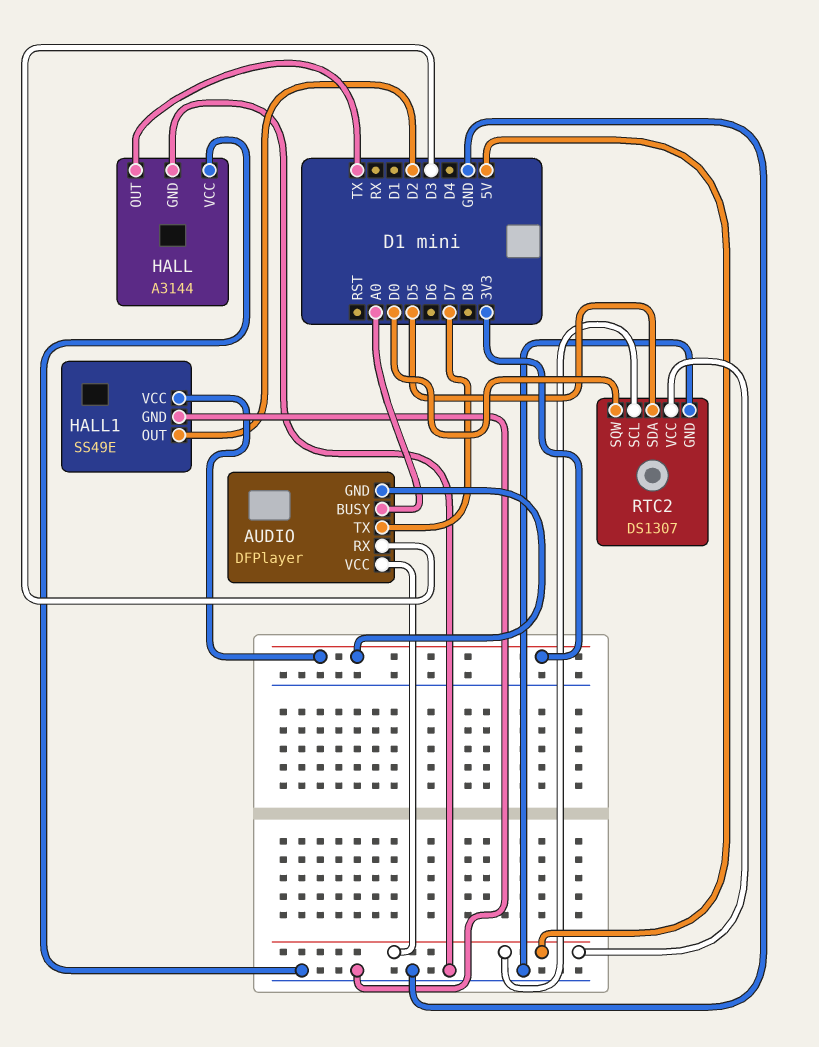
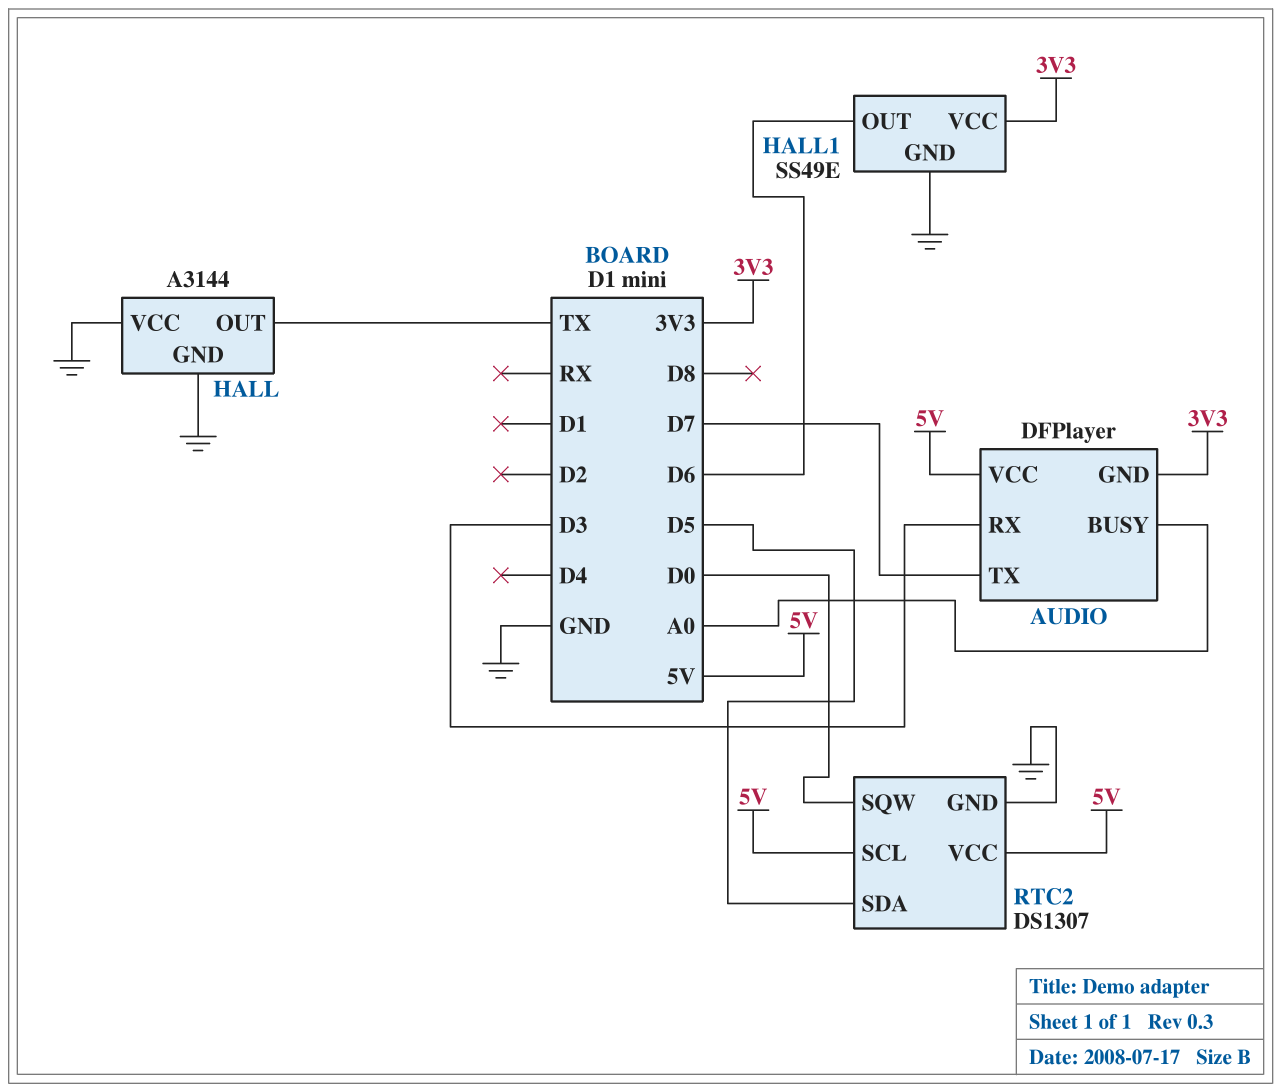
HALL1 pin OUT: D2 -> D6

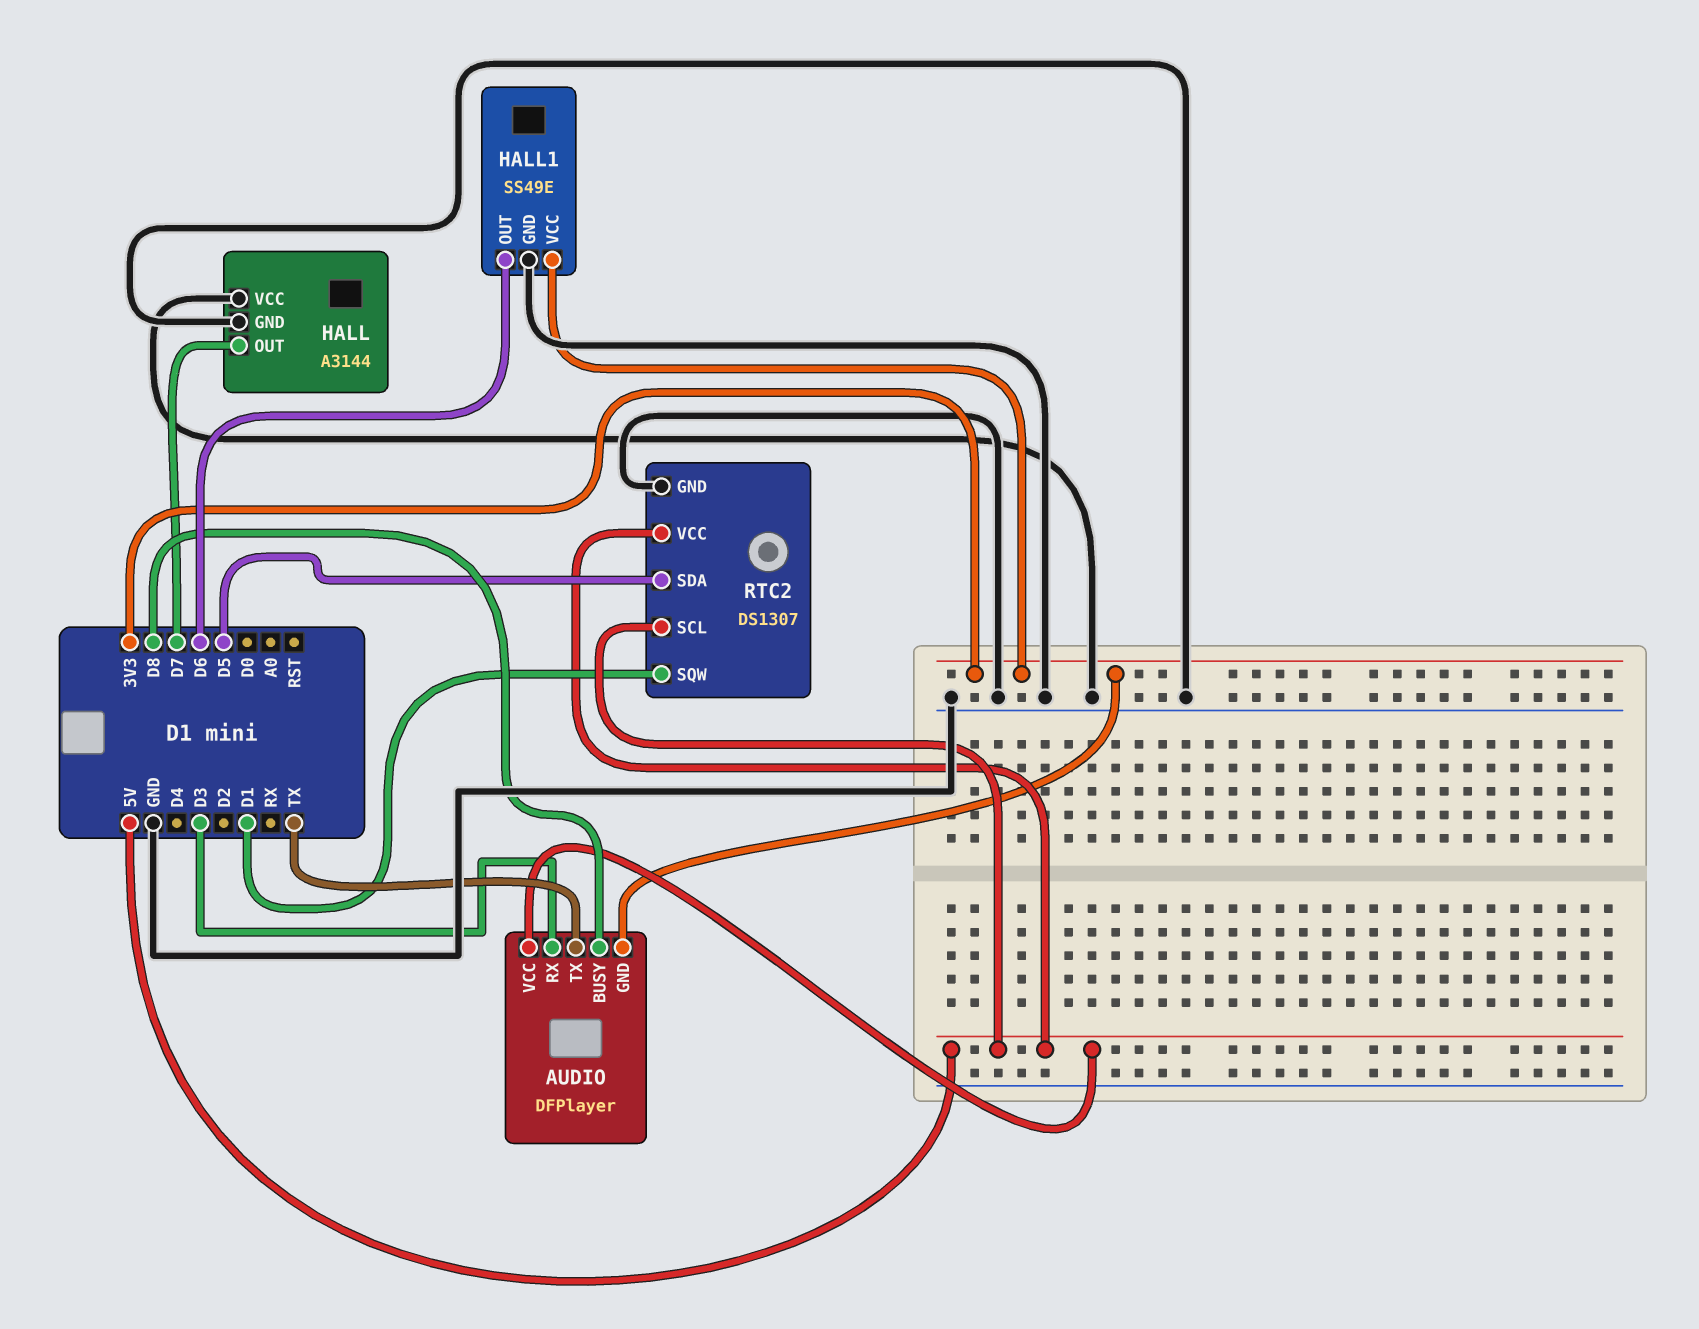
AUDIO pin BUSY: A0 -> D8
AUDIO pin TX: D7 -> TX
HALL pin OUT: TX -> D7
RTC2 pin SQW: D0 -> D1

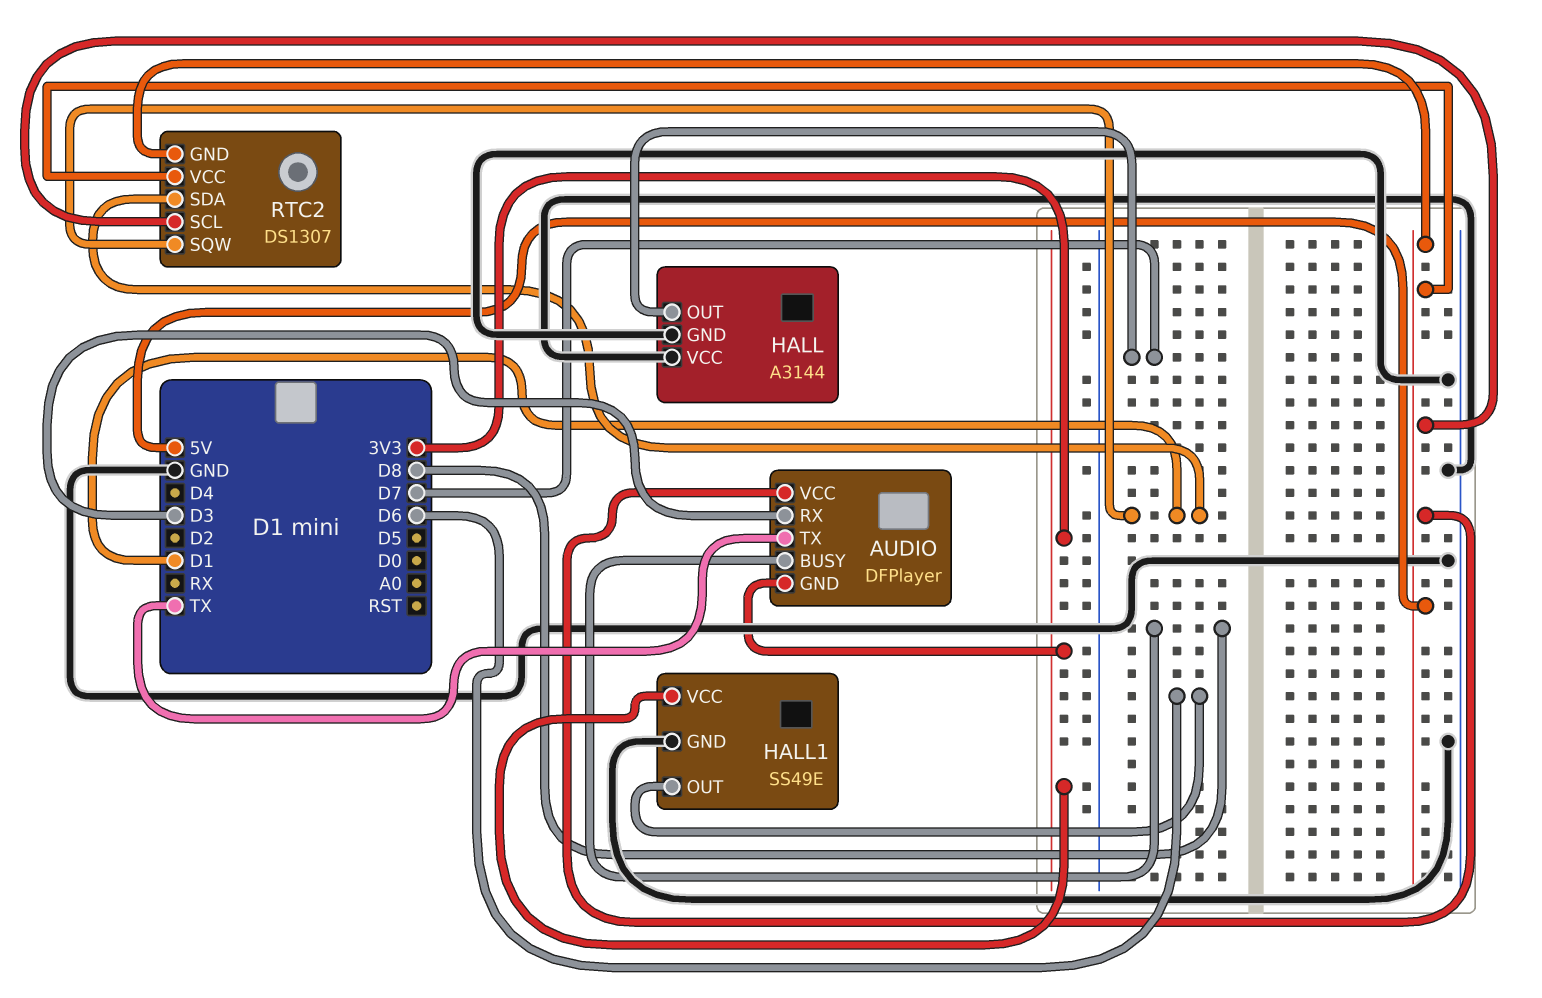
RTC2 pin GND: GND -> 5V
RTC2 pin SDA: D5 -> D1

